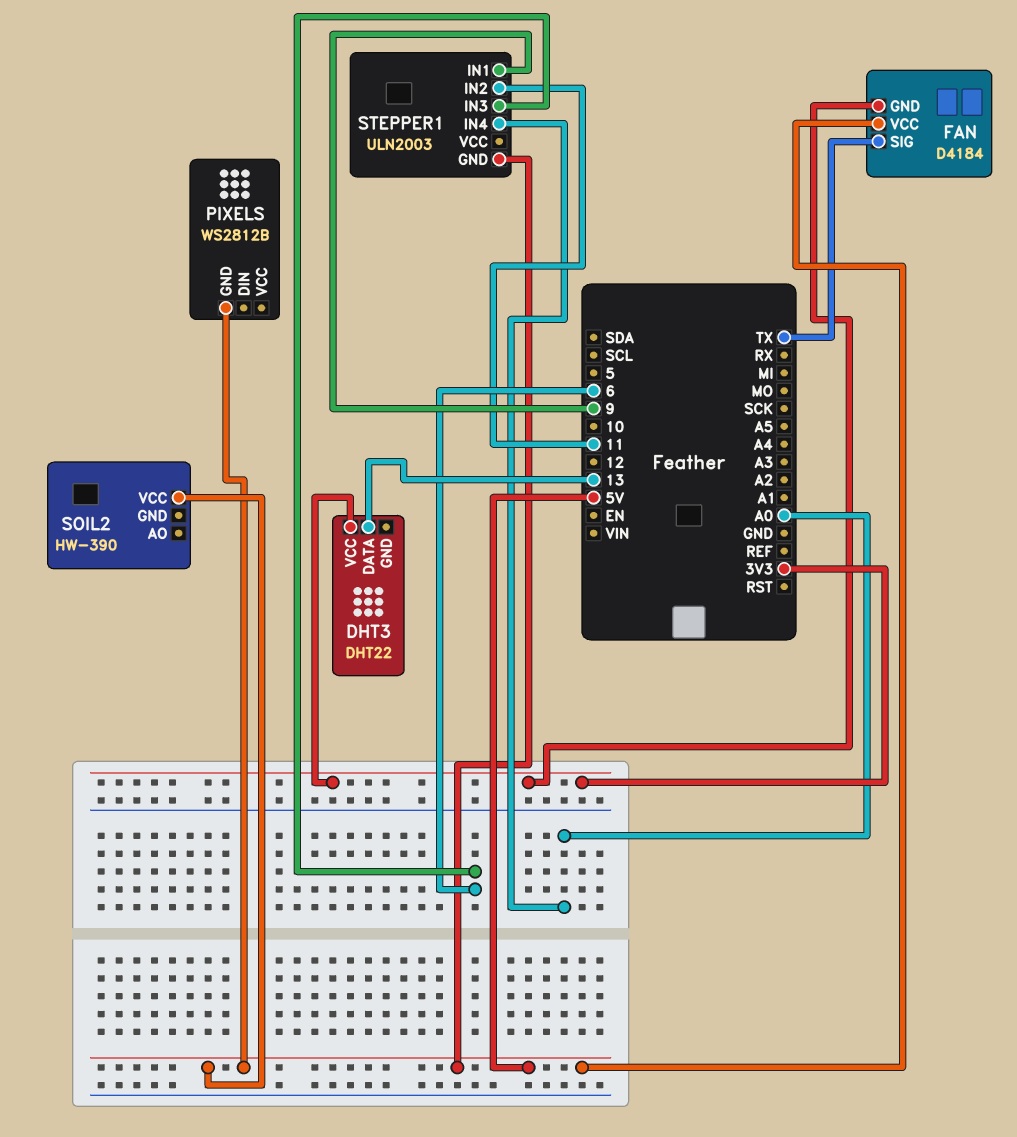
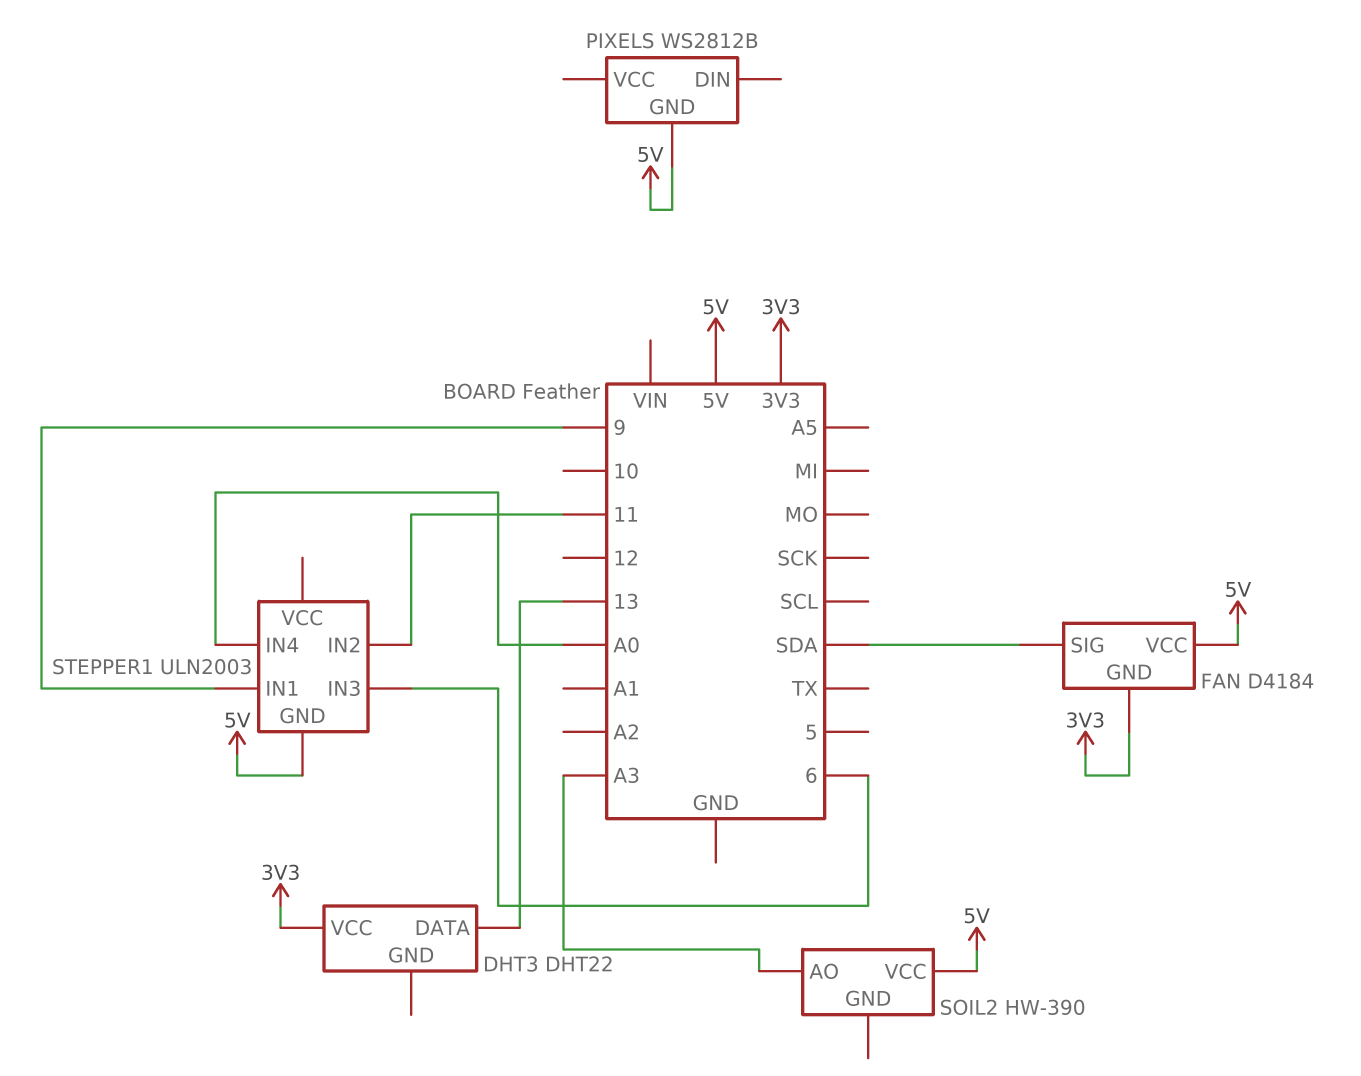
FAN pin SIG: TX -> SDA
SOIL2 pin AO: none -> A3

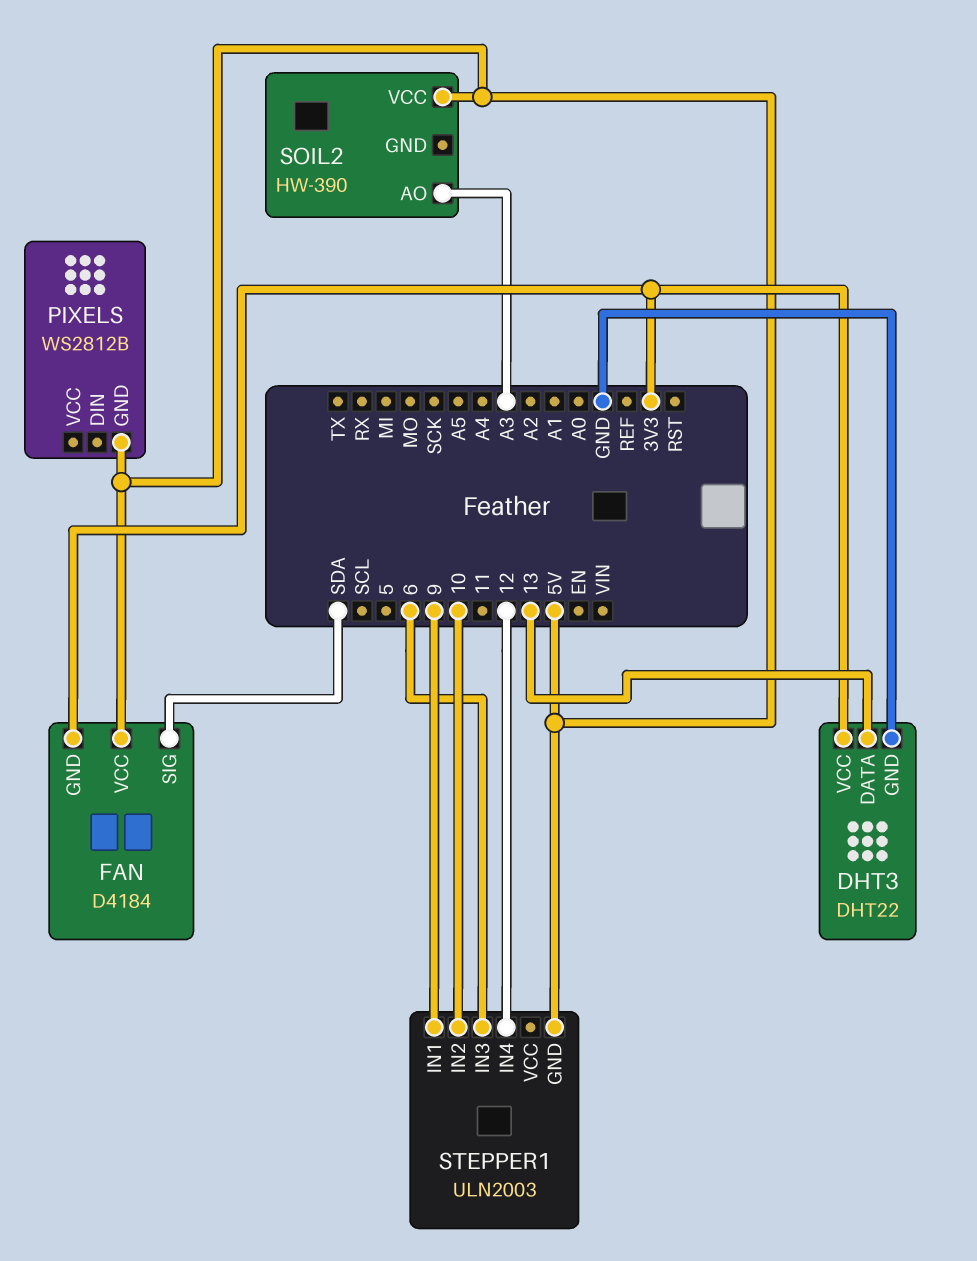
DHT3 pin GND: none -> GND
STEPPER1 pin IN2: 11 -> 10
STEPPER1 pin IN4: A0 -> 12

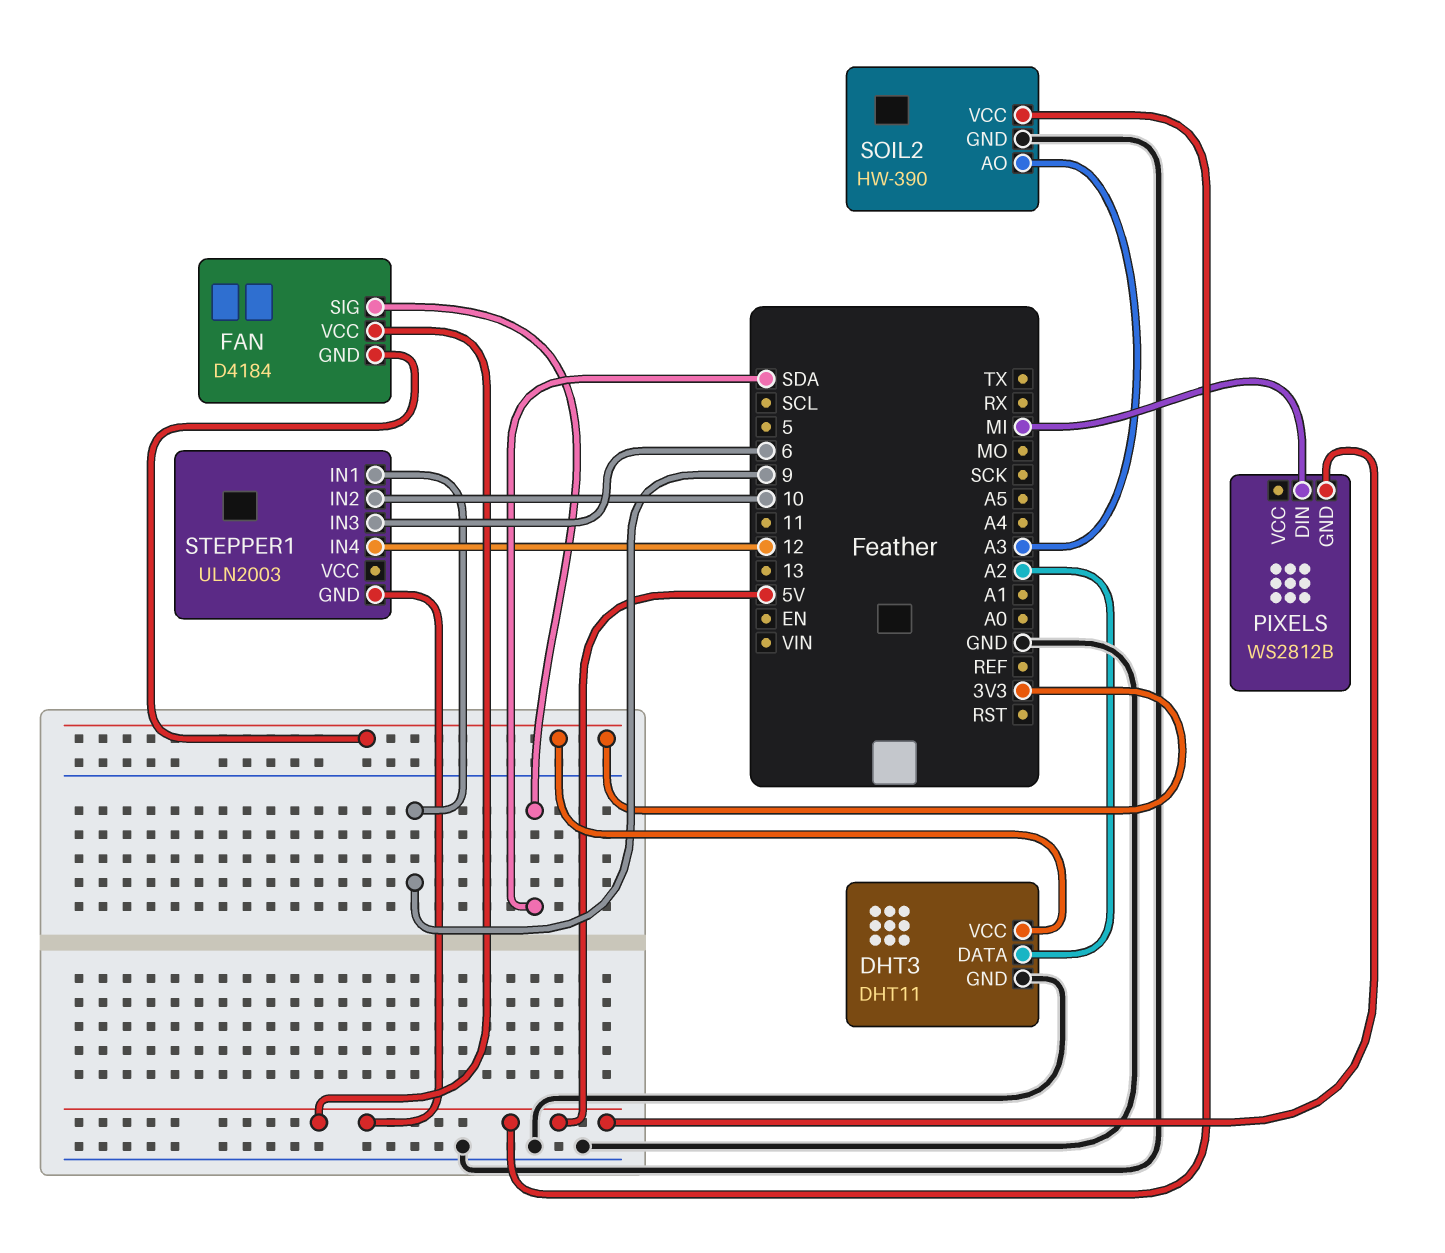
DHT3: DHT22 -> DHT11
DHT3 pin DATA: 13 -> A2
PIXELS pin DIN: none -> MI
SOIL2 pin GND: none -> GND

